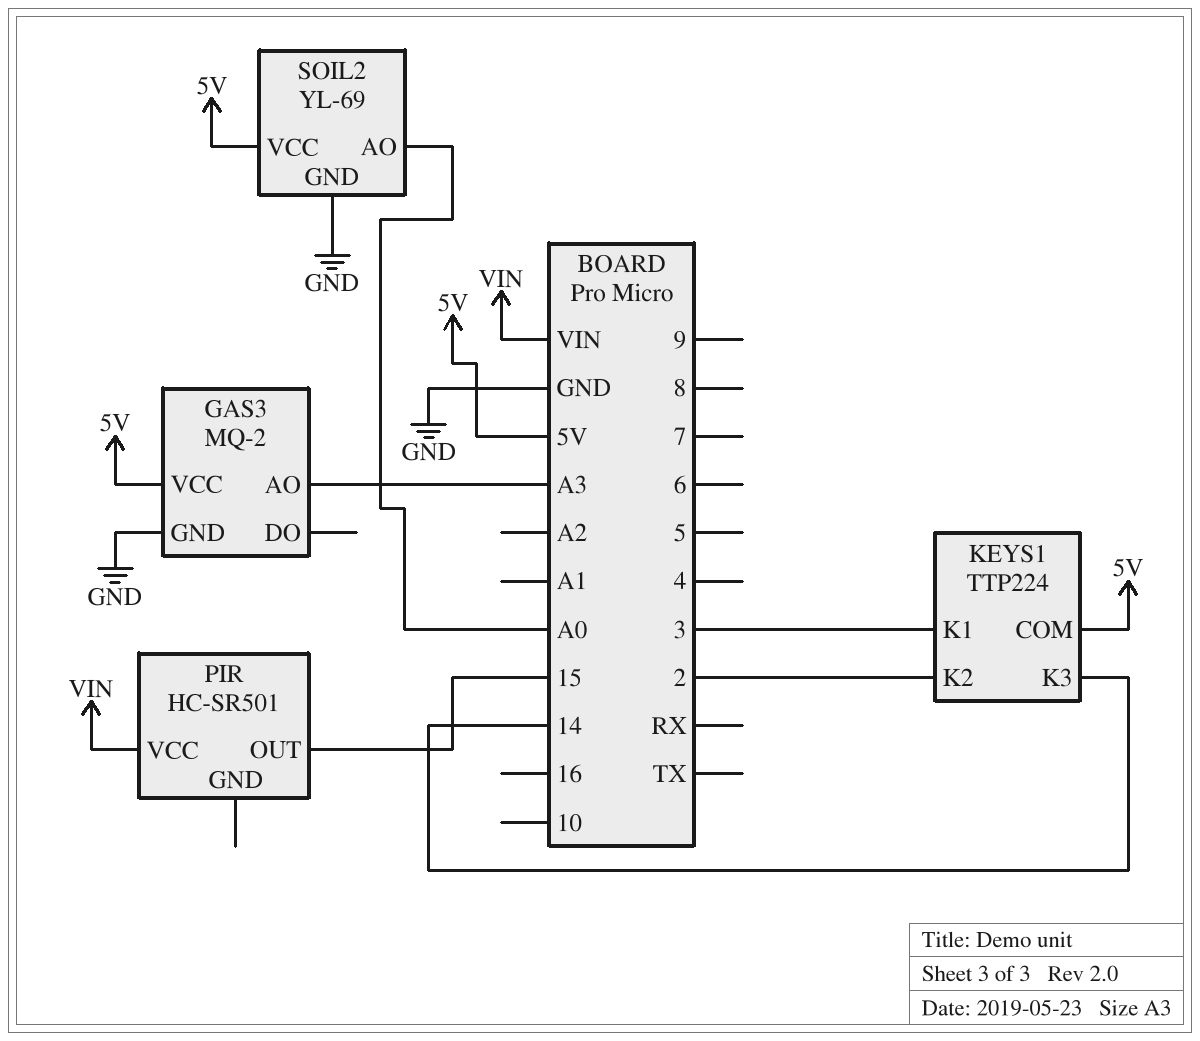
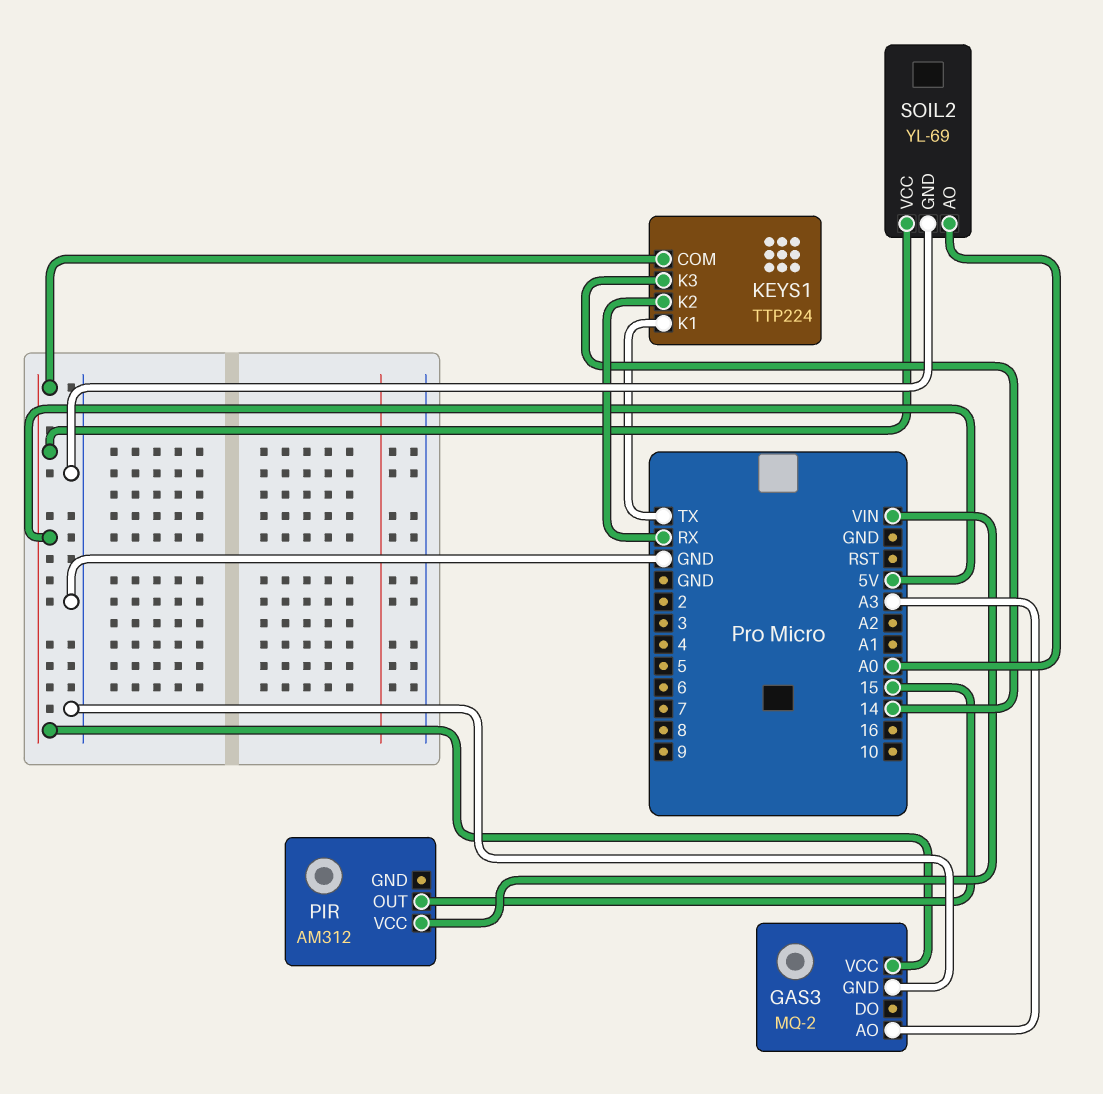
KEYS1 pin K1: 3 -> TX
KEYS1 pin K2: 2 -> RX
PIR: HC-SR501 -> AM312

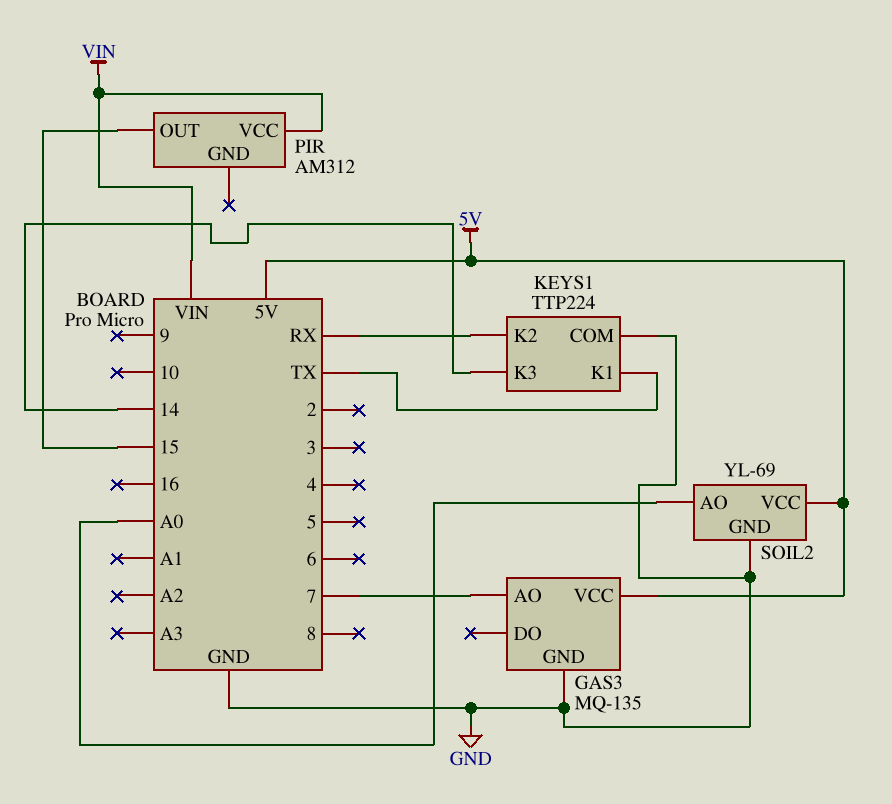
GAS3: MQ-2 -> MQ-135
GAS3 pin AO: A3 -> 7
KEYS1 pin COM: 5V -> GND

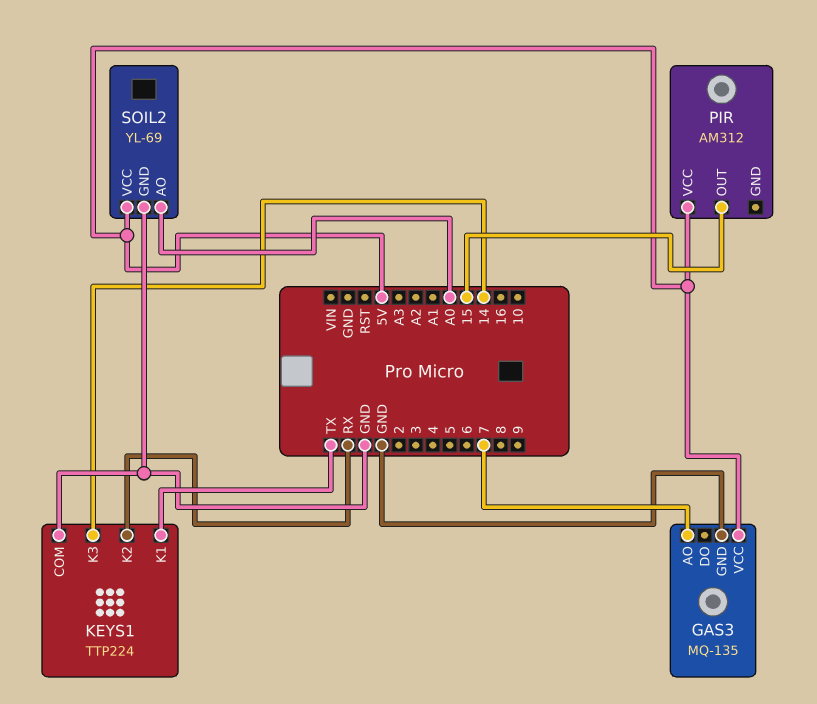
PIR pin VCC: VIN -> 5V

